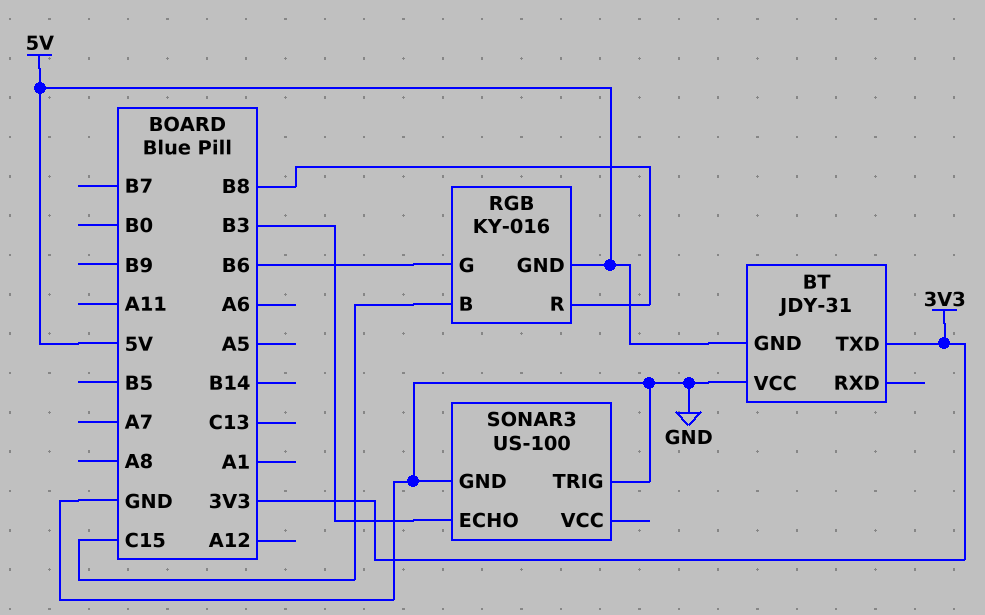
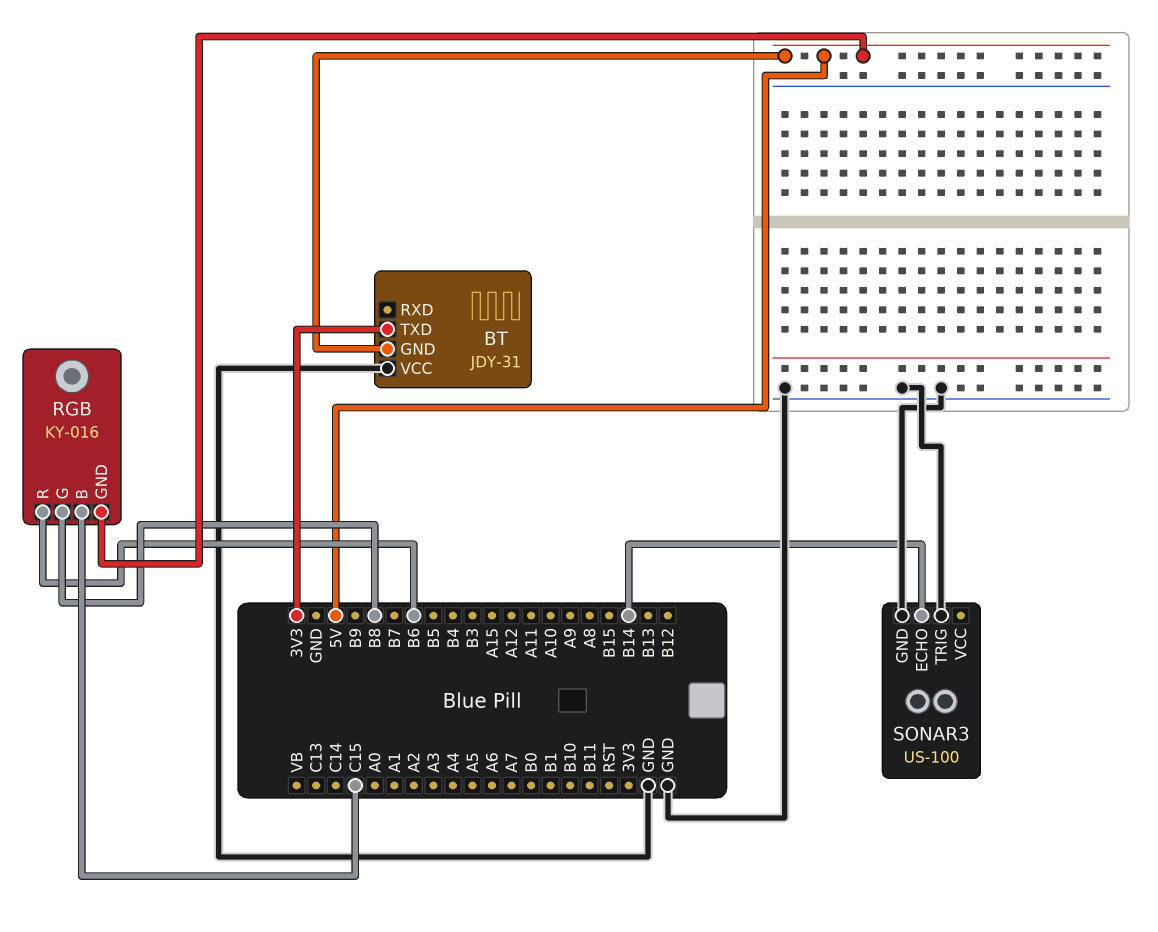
RGB pin G: B6 -> B8
RGB pin R: B8 -> B6
SONAR3 pin ECHO: B3 -> B14

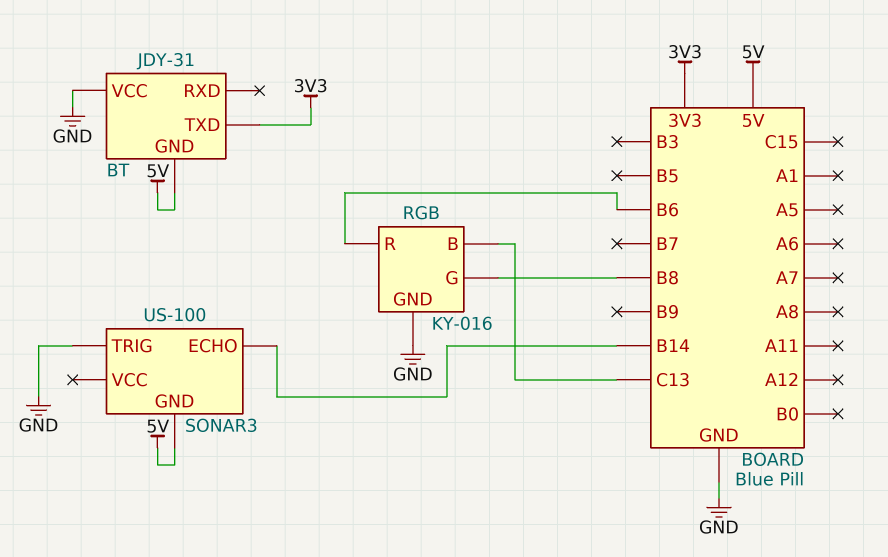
RGB pin B: C15 -> C13
RGB pin GND: 5V -> GND
SONAR3 pin GND: GND -> 5V

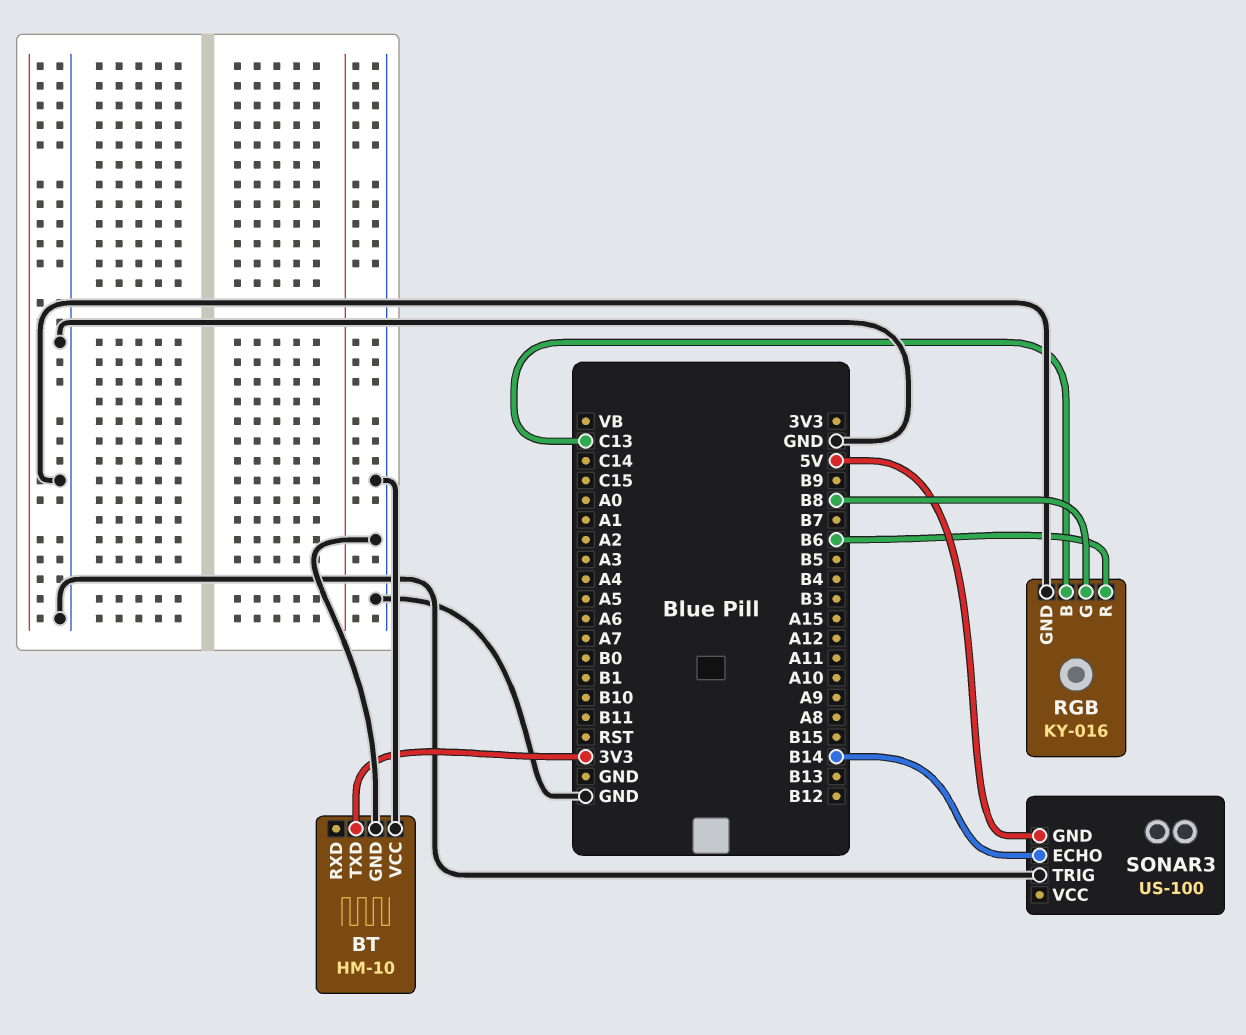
BT: JDY-31 -> HM-10
BT pin GND: 5V -> GND

